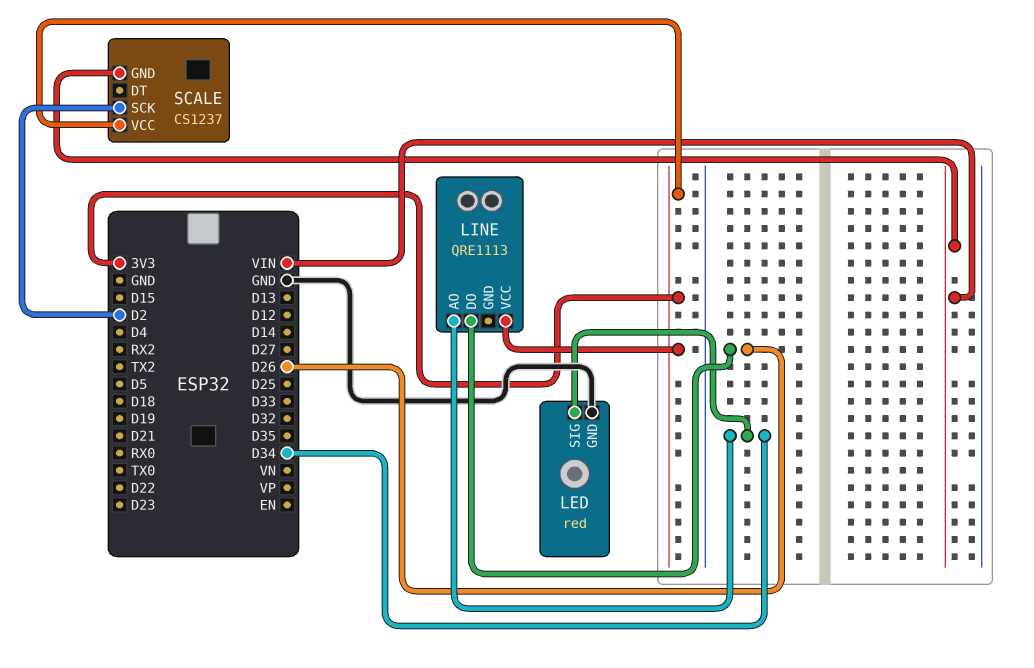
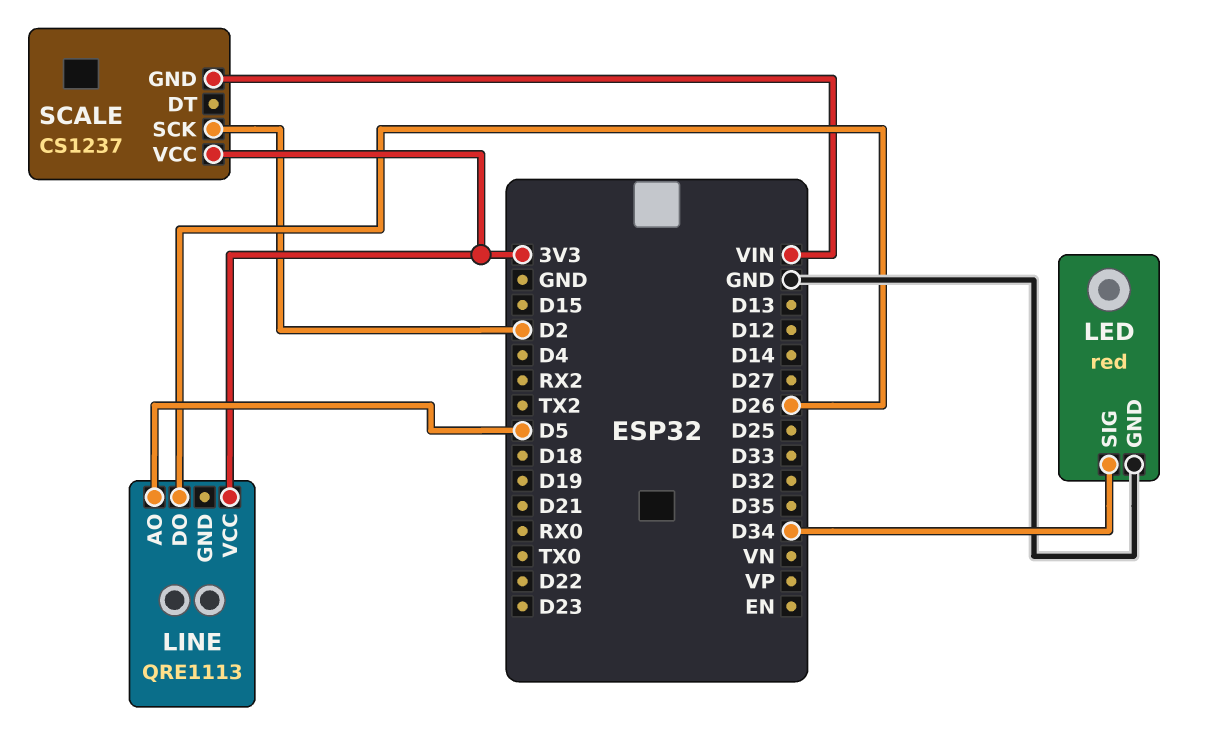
LINE pin AO: D34 -> D5

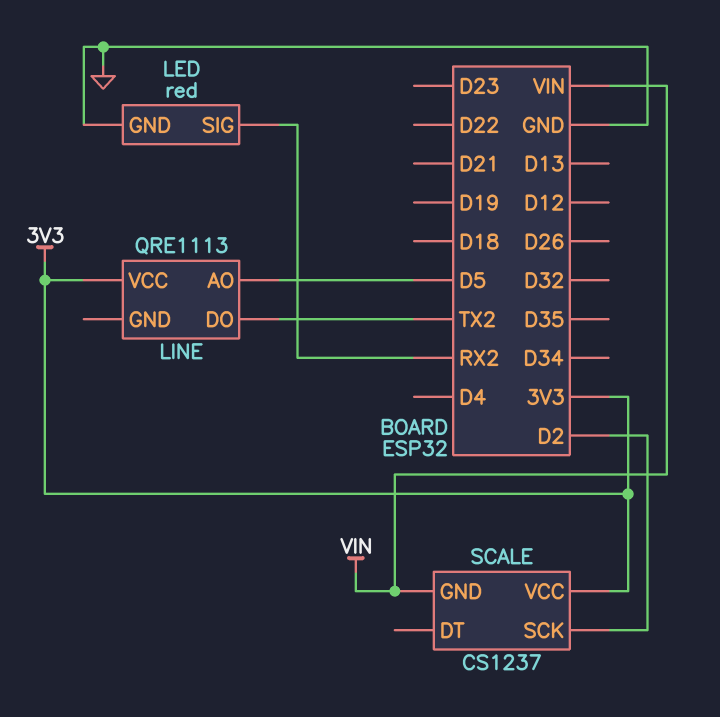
LED pin SIG: D34 -> RX2
LINE pin DO: D26 -> TX2

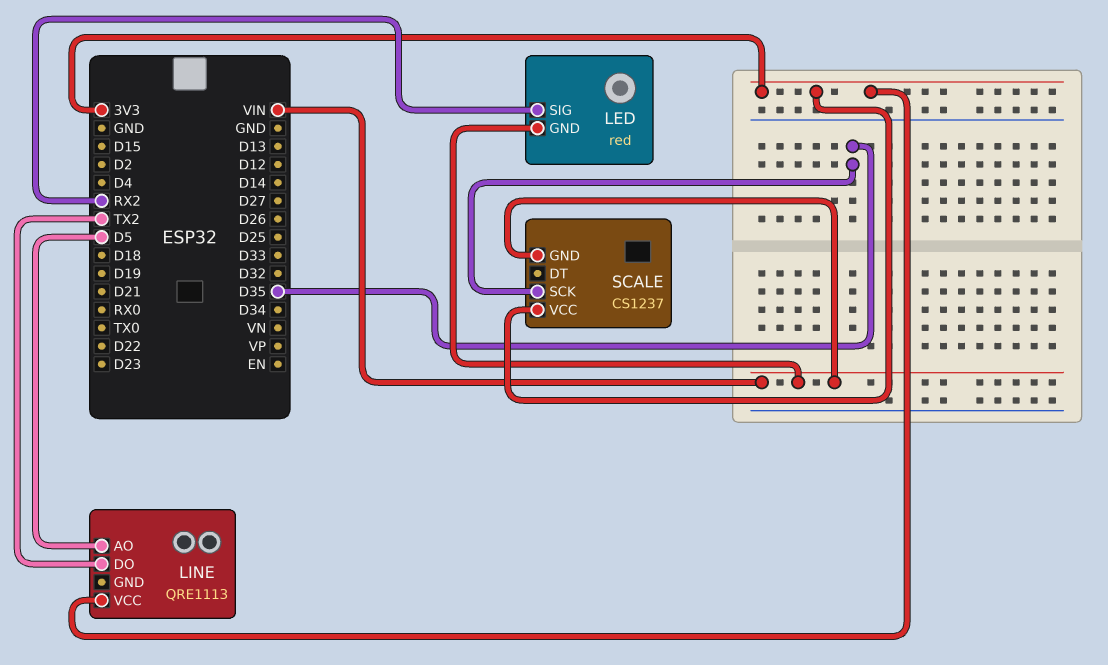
LED pin GND: GND -> VIN
SCALE pin SCK: D2 -> D35

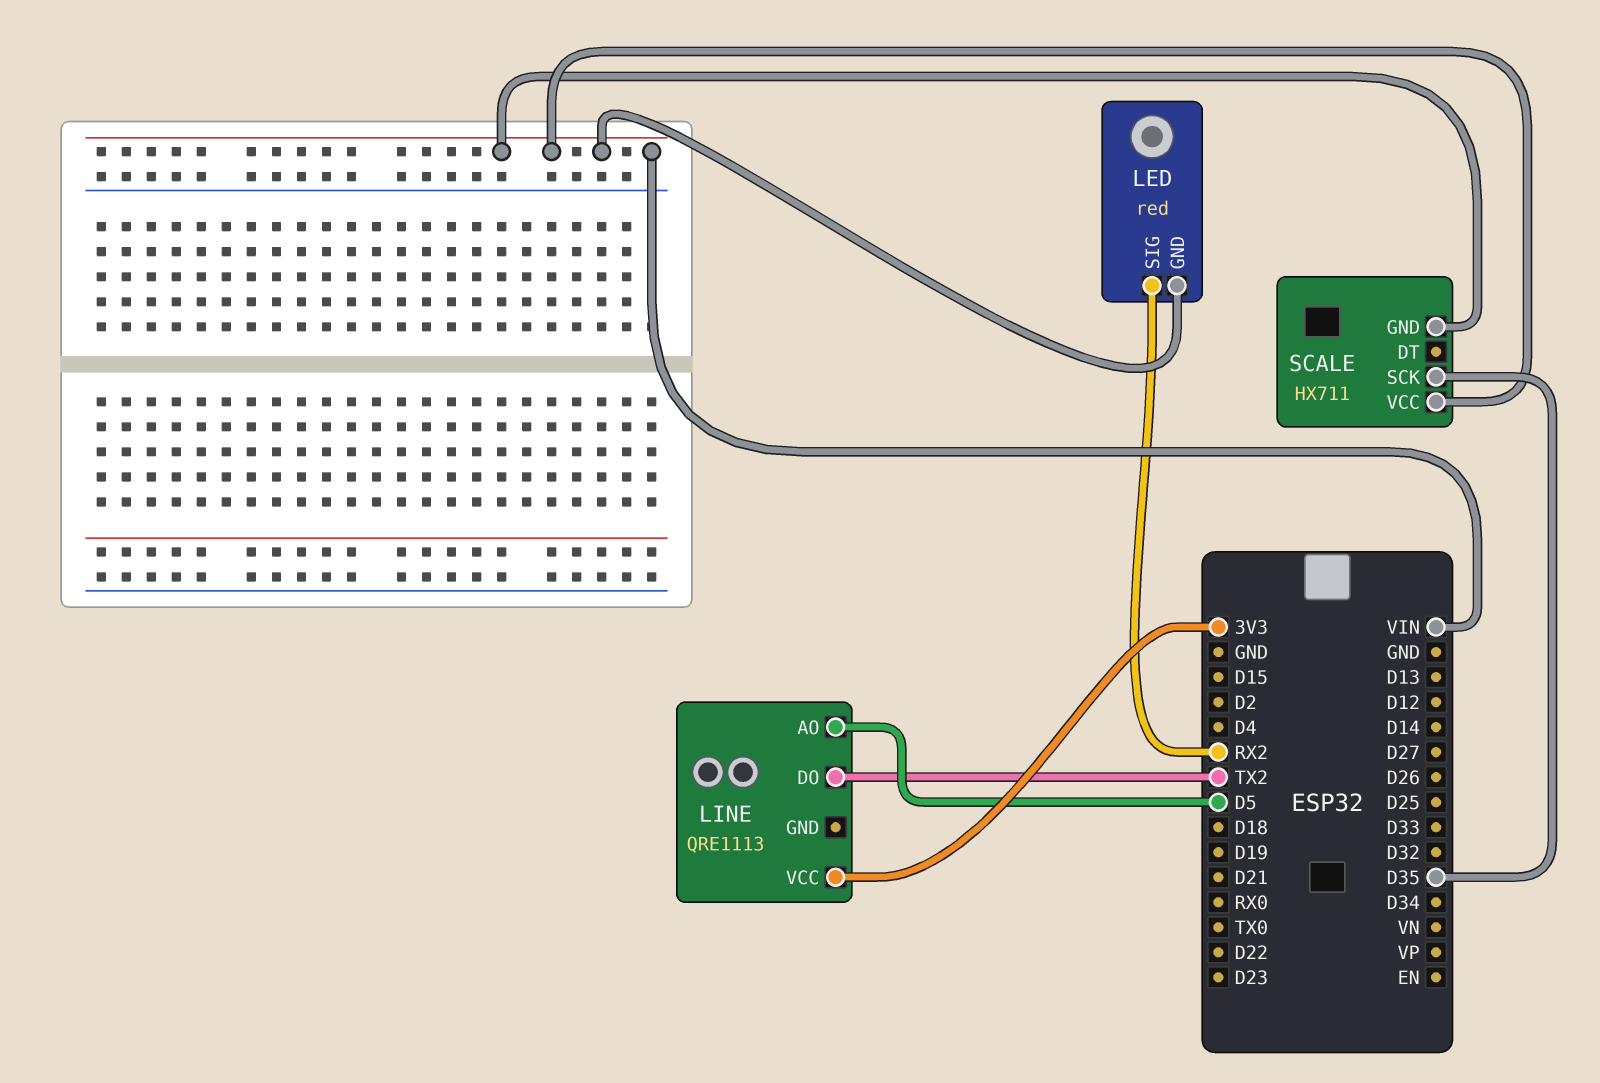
SCALE: CS1237 -> HX711
SCALE pin VCC: 3V3 -> VIN

